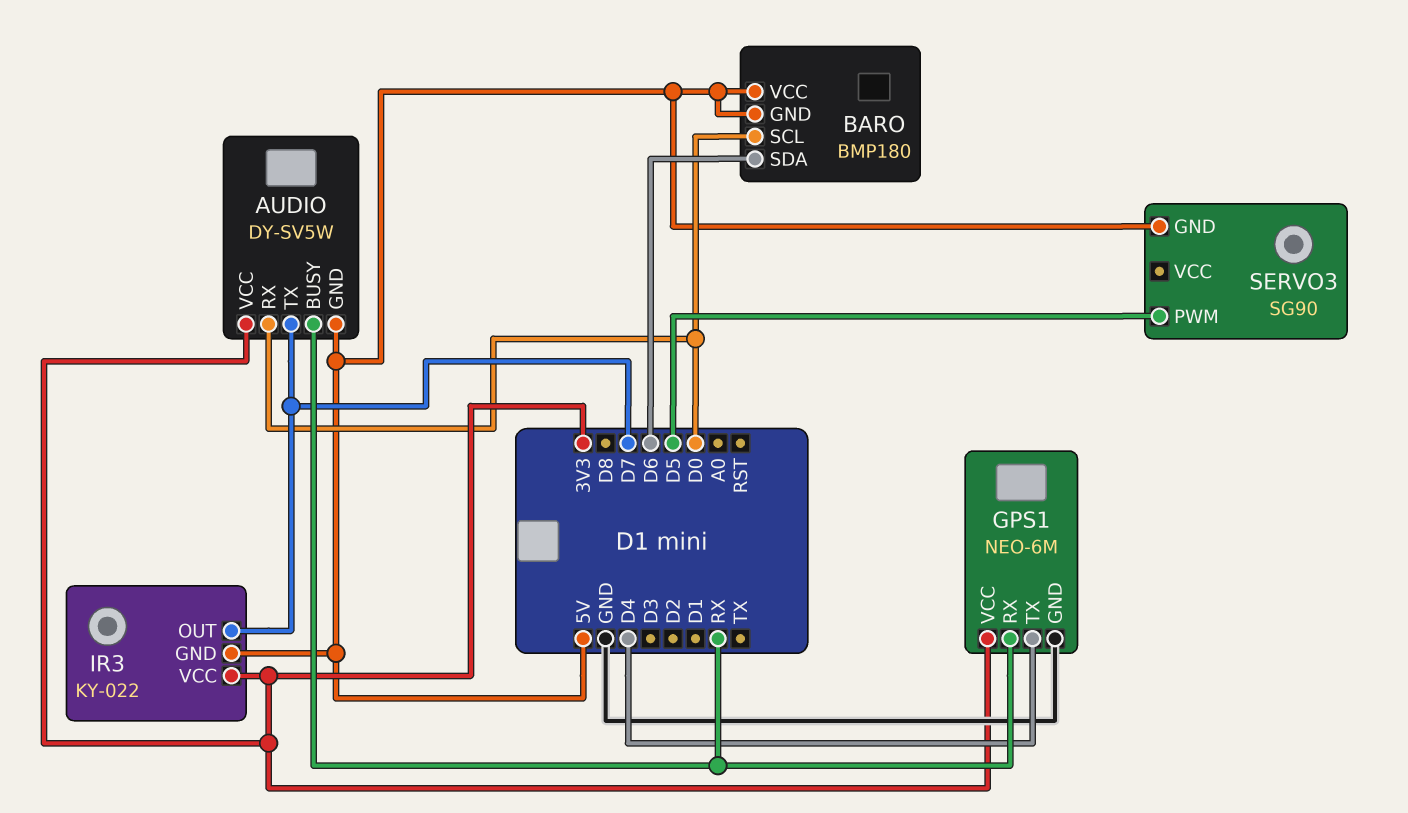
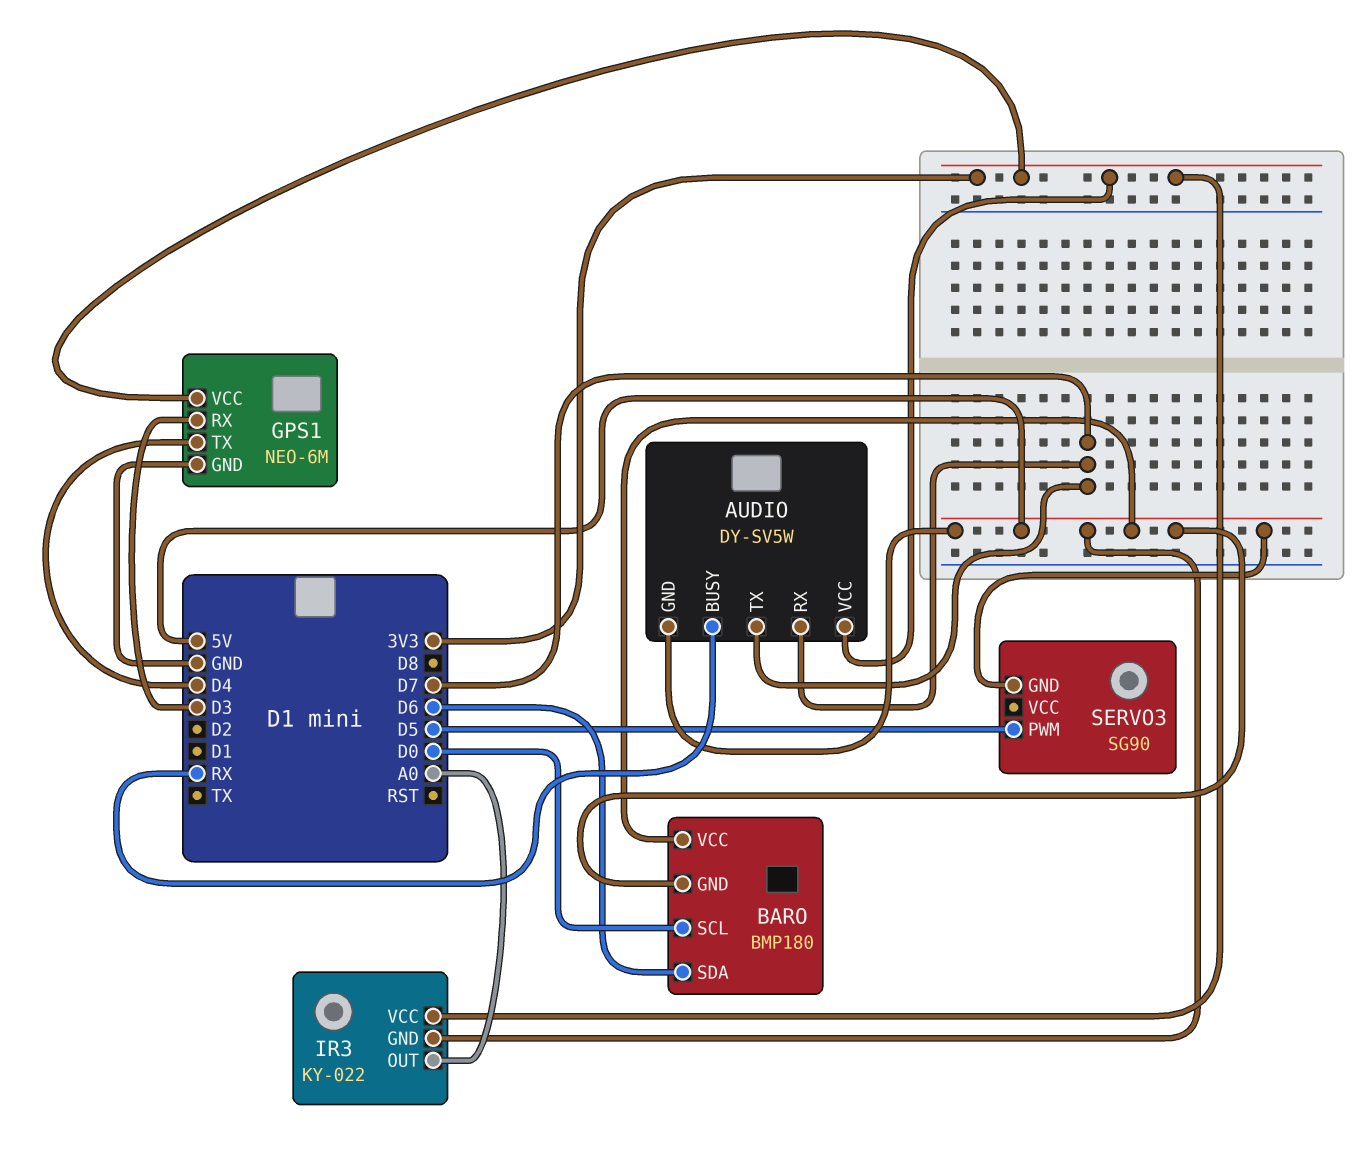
AUDIO pin RX: D0 -> D7
GPS1 pin RX: RX -> D3
IR3 pin OUT: D7 -> A0

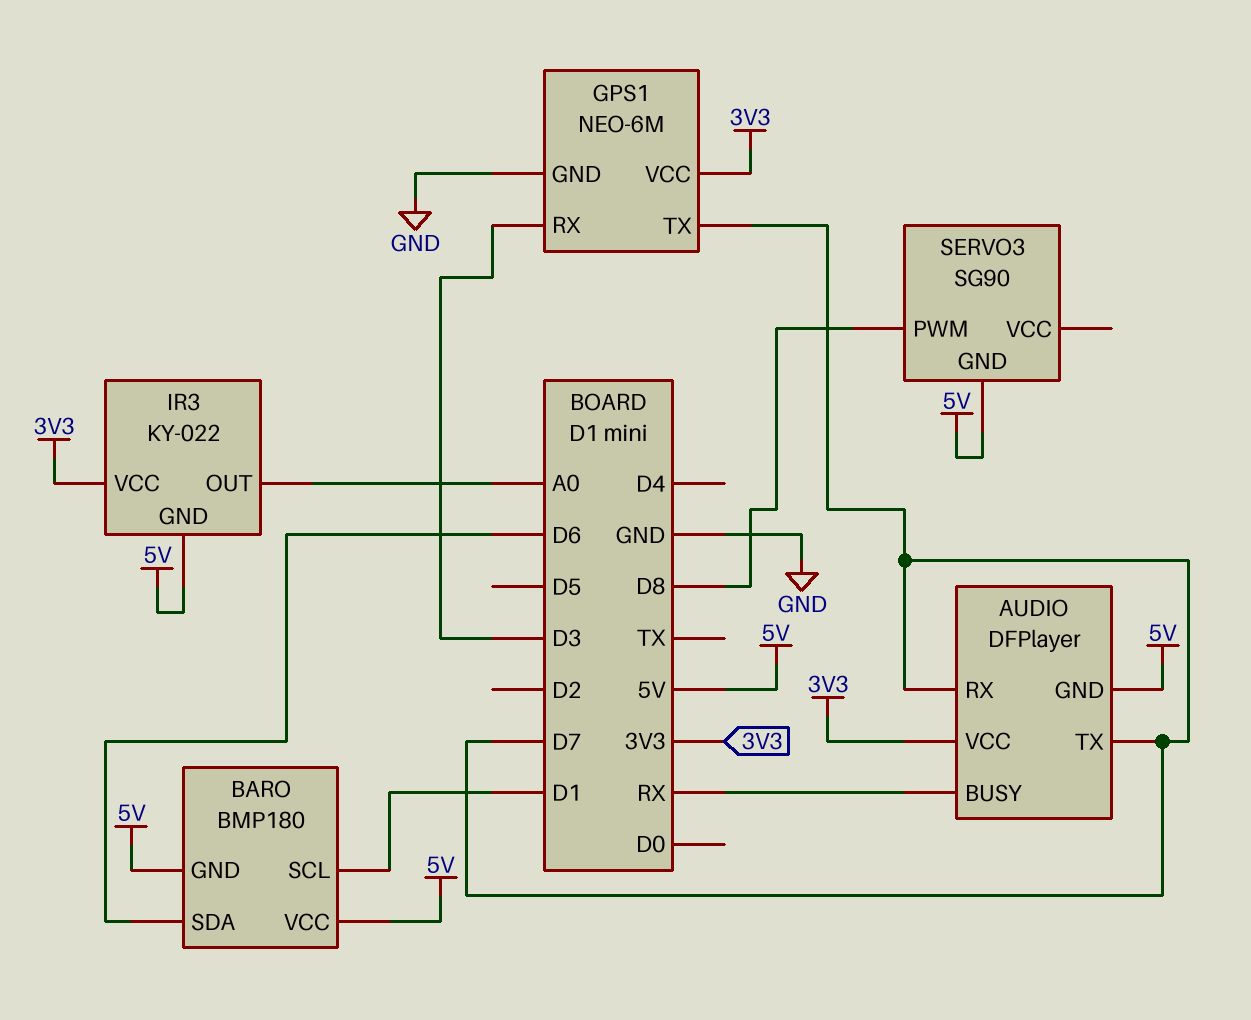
AUDIO: DY-SV5W -> DFPlayer
BARO pin SCL: D0 -> D1
GPS1 pin TX: D4 -> D7
SERVO3 pin PWM: D5 -> D8

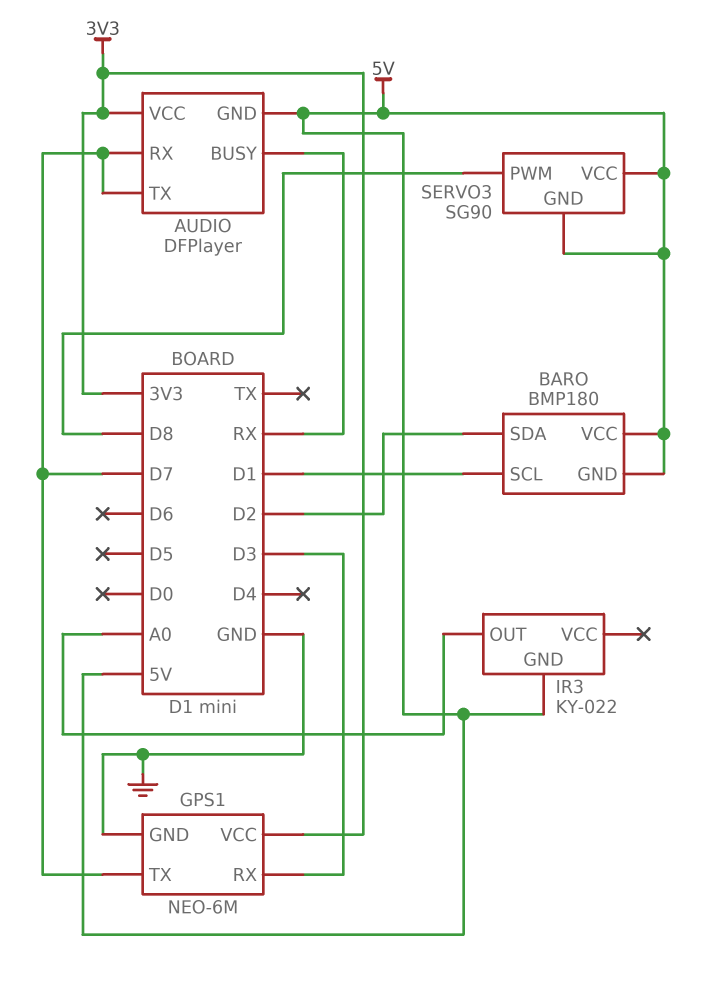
BARO pin SDA: D6 -> D2
IR3 pin VCC: 3V3 -> none
SERVO3 pin VCC: none -> 5V

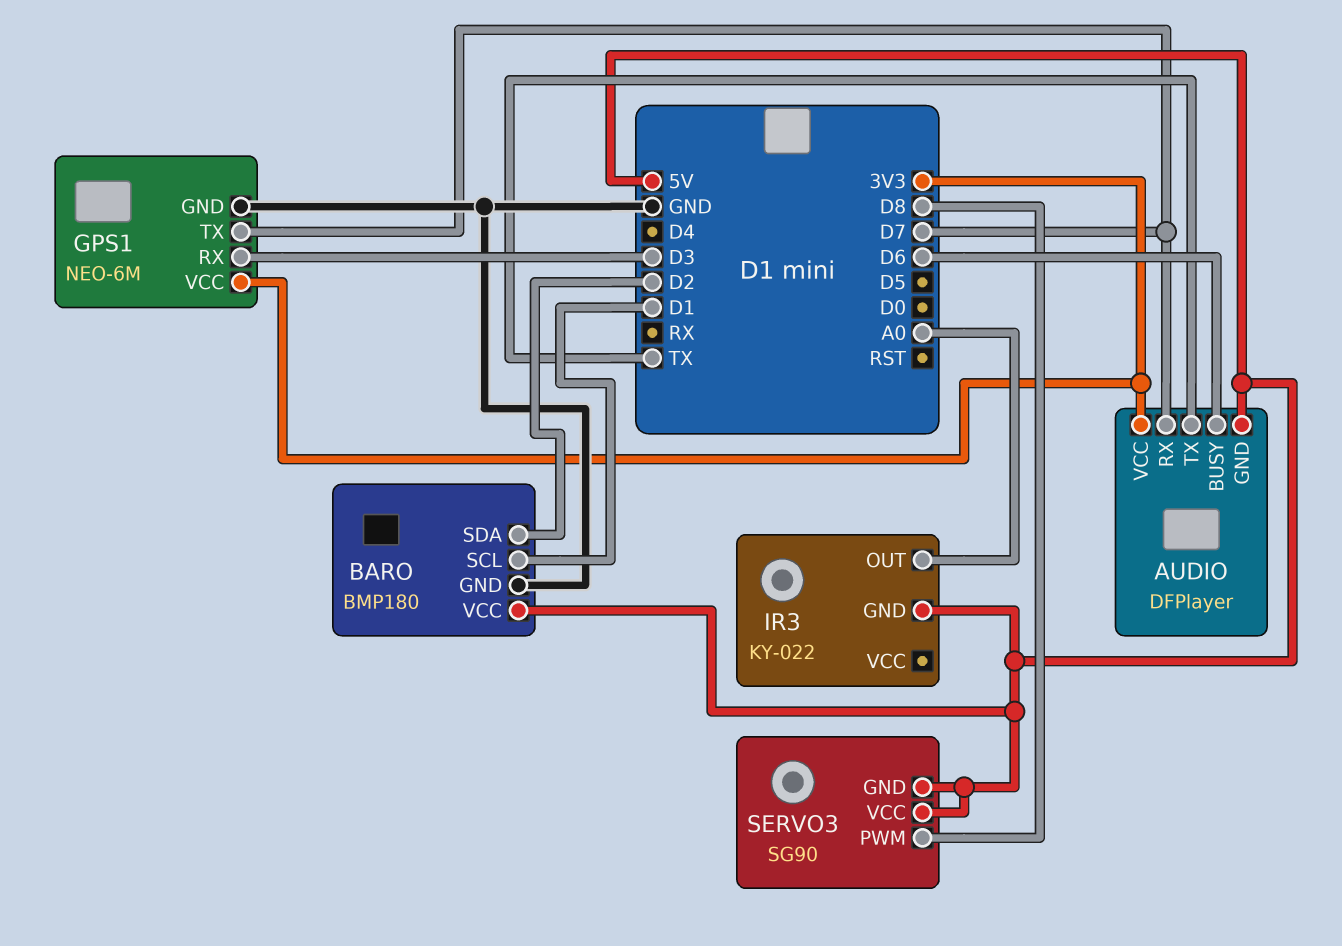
AUDIO pin BUSY: RX -> D6
AUDIO pin TX: D7 -> TX
BARO pin GND: 5V -> GND

